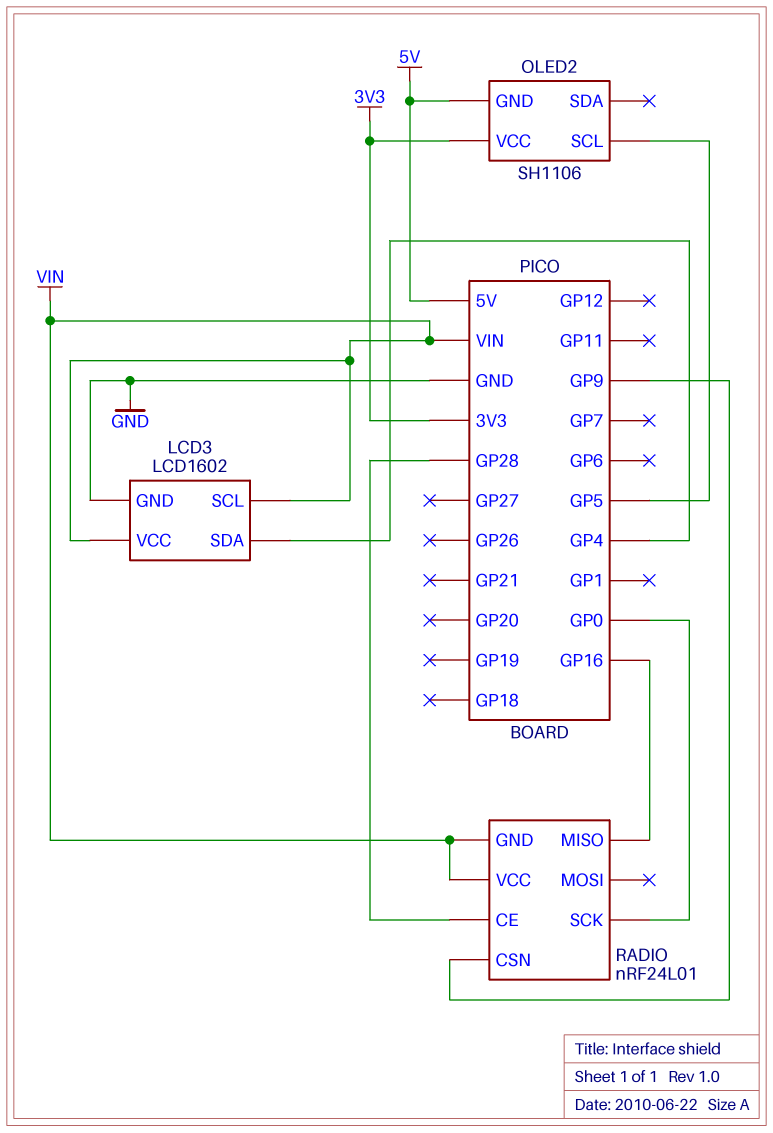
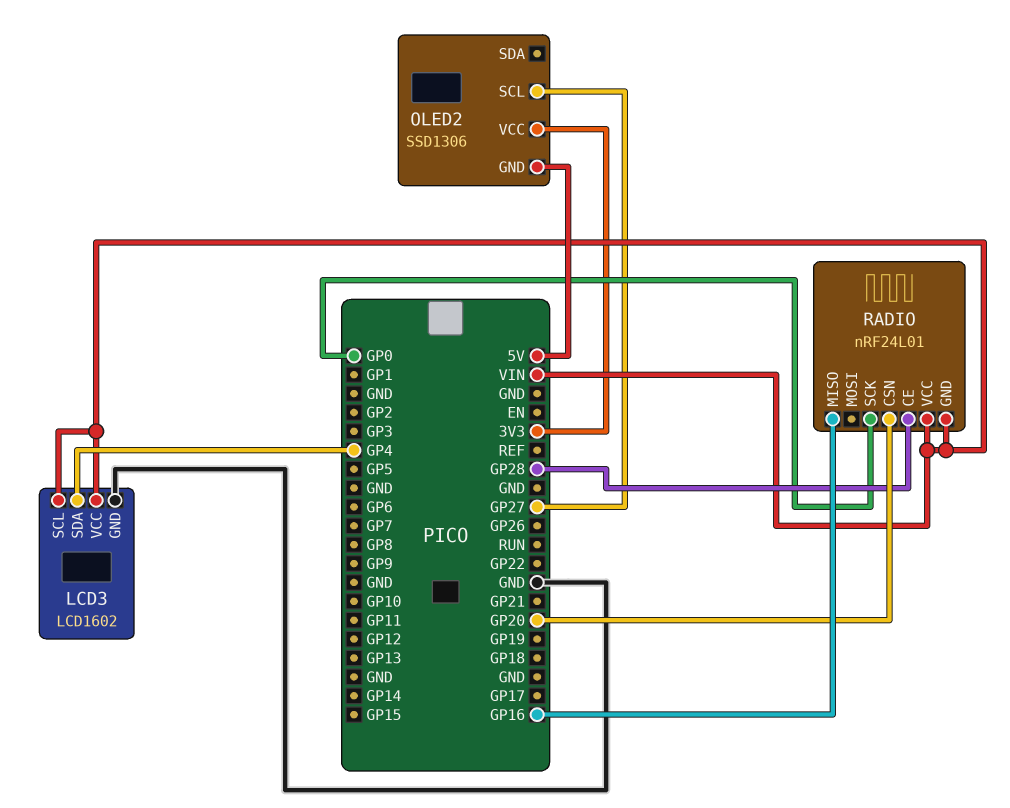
OLED2: SH1106 -> SSD1306
OLED2 pin SCL: GP5 -> GP27
RADIO pin CSN: GP9 -> GP20

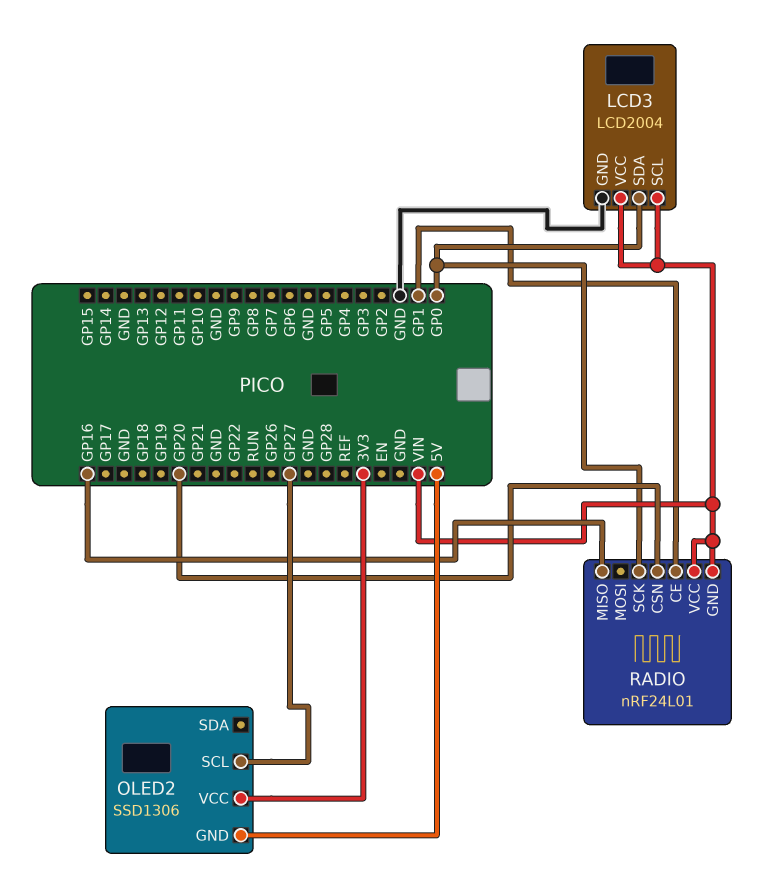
LCD3: LCD1602 -> LCD2004
LCD3 pin SDA: GP4 -> GP0
RADIO pin CE: GP28 -> GP1

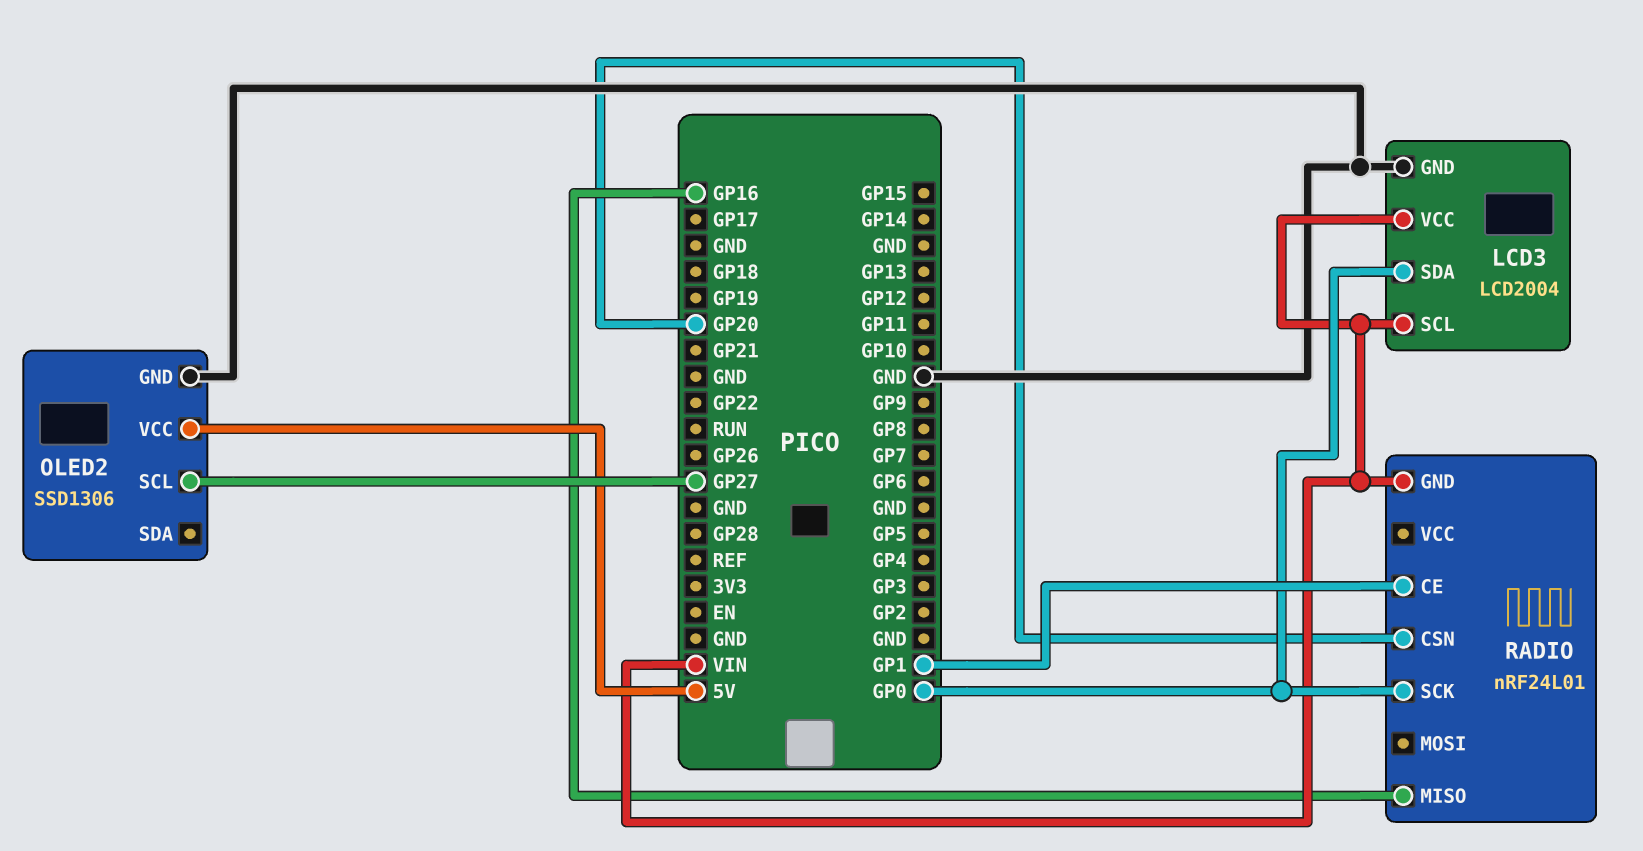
OLED2 pin GND: 5V -> GND
OLED2 pin VCC: 3V3 -> 5V
RADIO pin VCC: VIN -> none

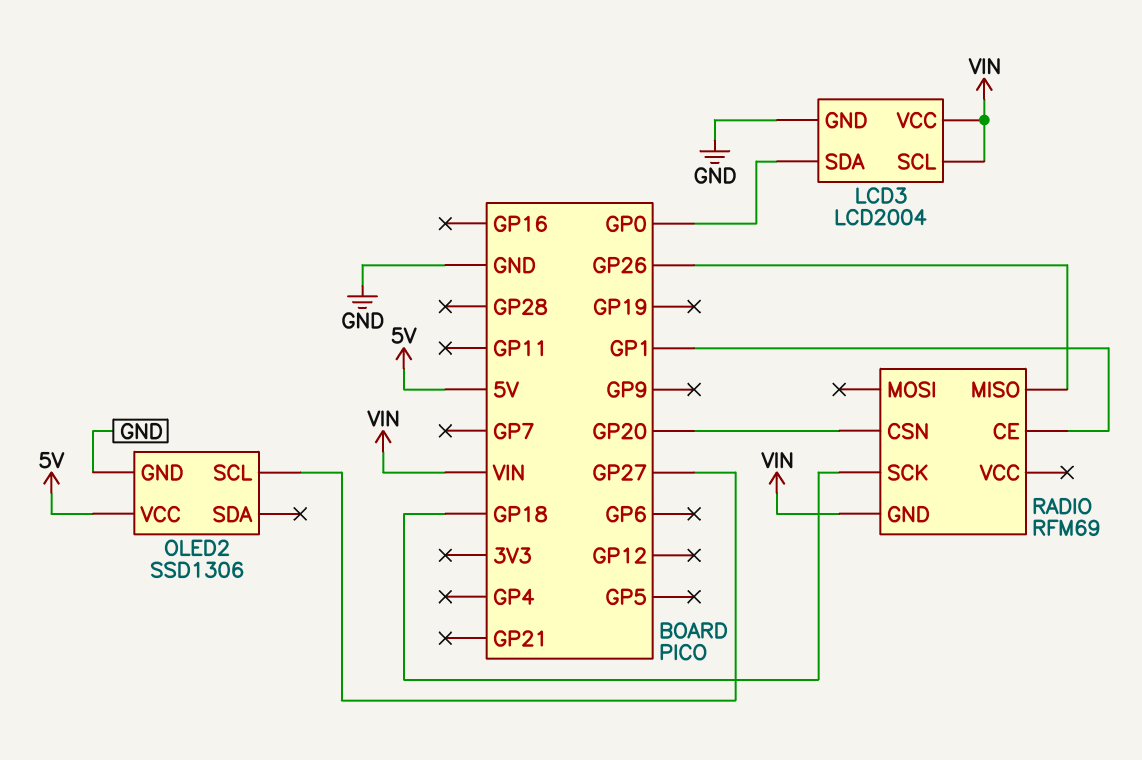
RADIO: nRF24L01 -> RFM69
RADIO pin MISO: GP16 -> GP26
RADIO pin SCK: GP0 -> GP18

